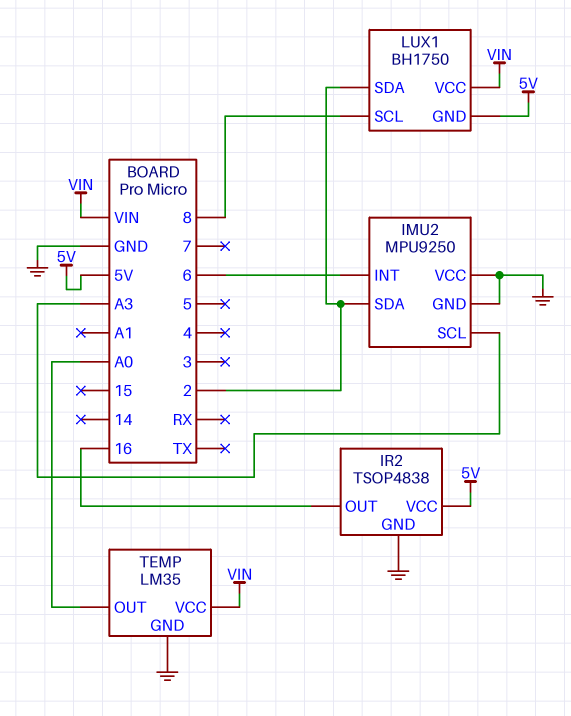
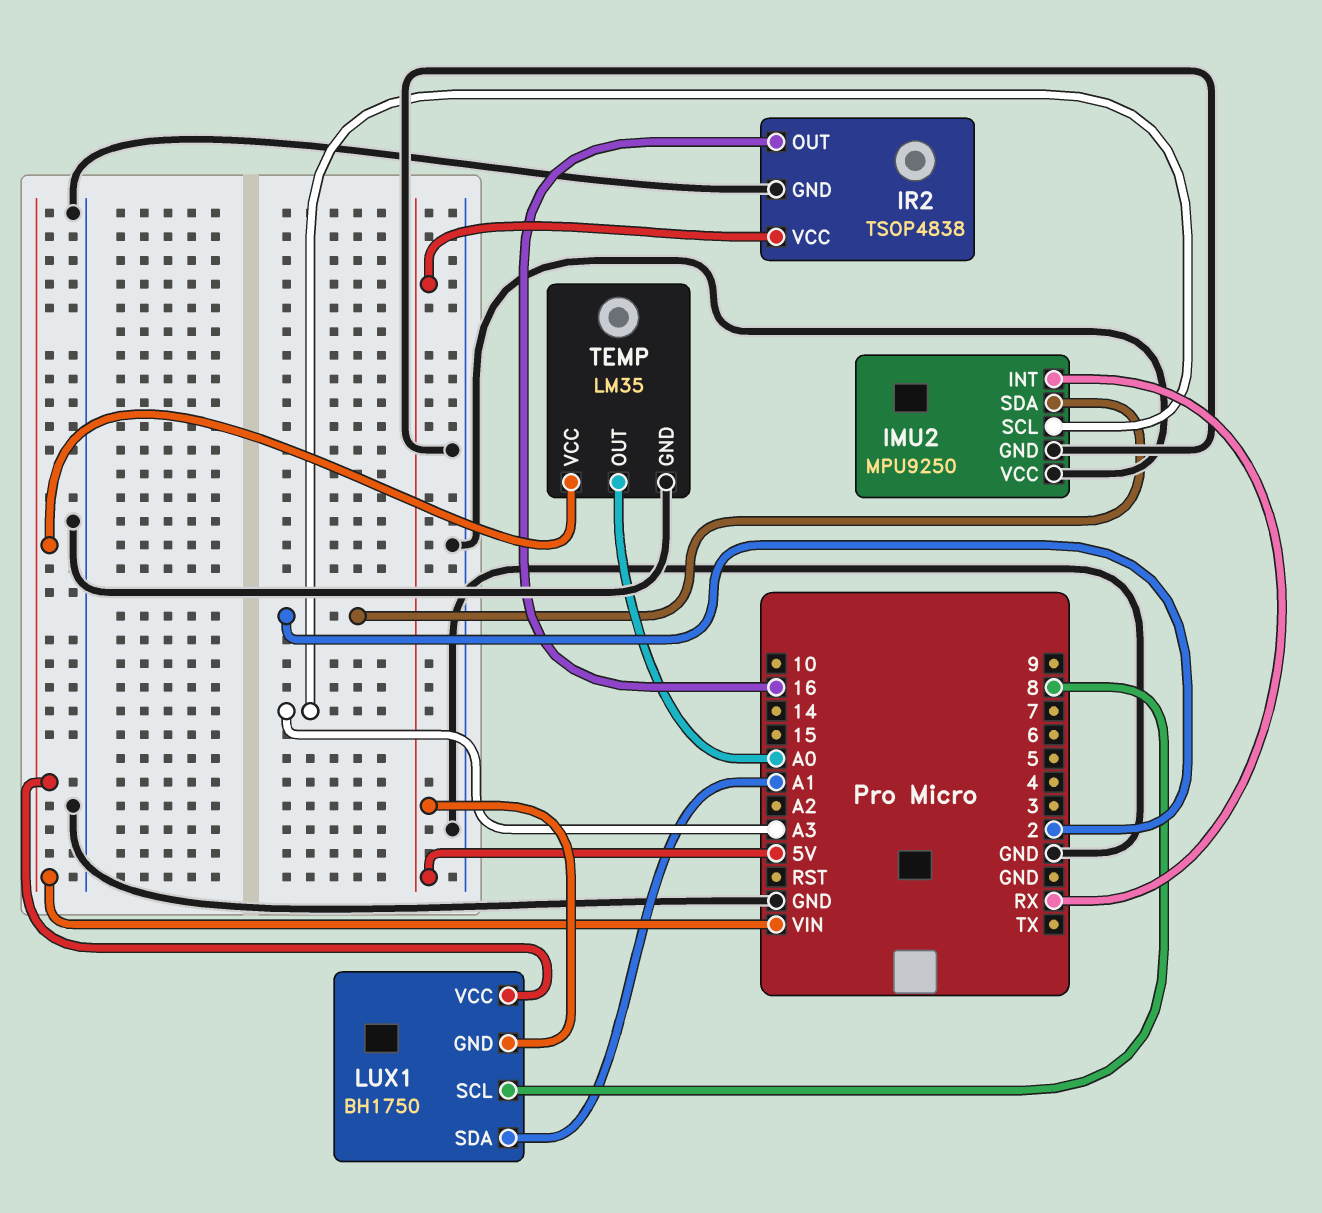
IMU2 pin INT: 6 -> RX
LUX1 pin SDA: 2 -> A1

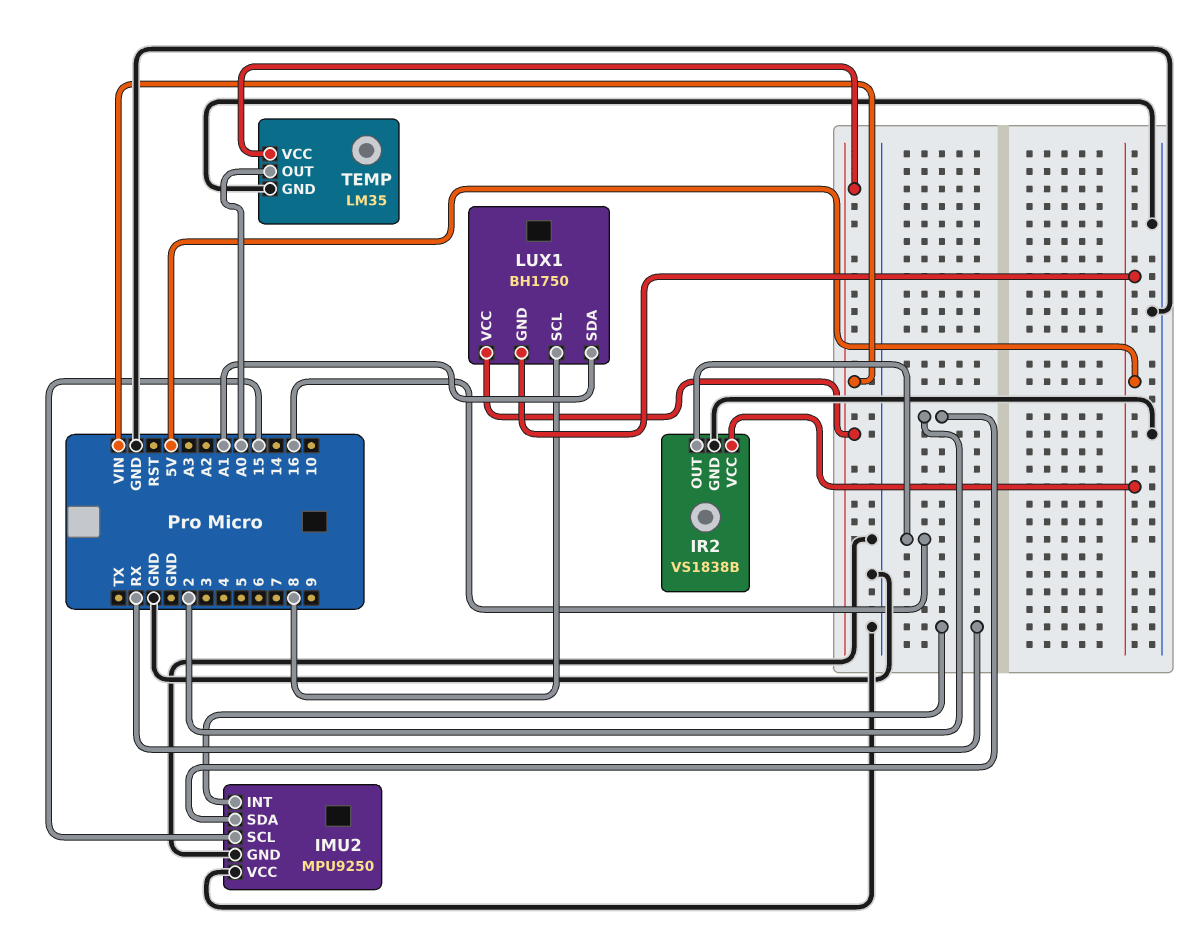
IMU2 pin SCL: A3 -> 15
IR2: TSOP4838 -> VS1838B

